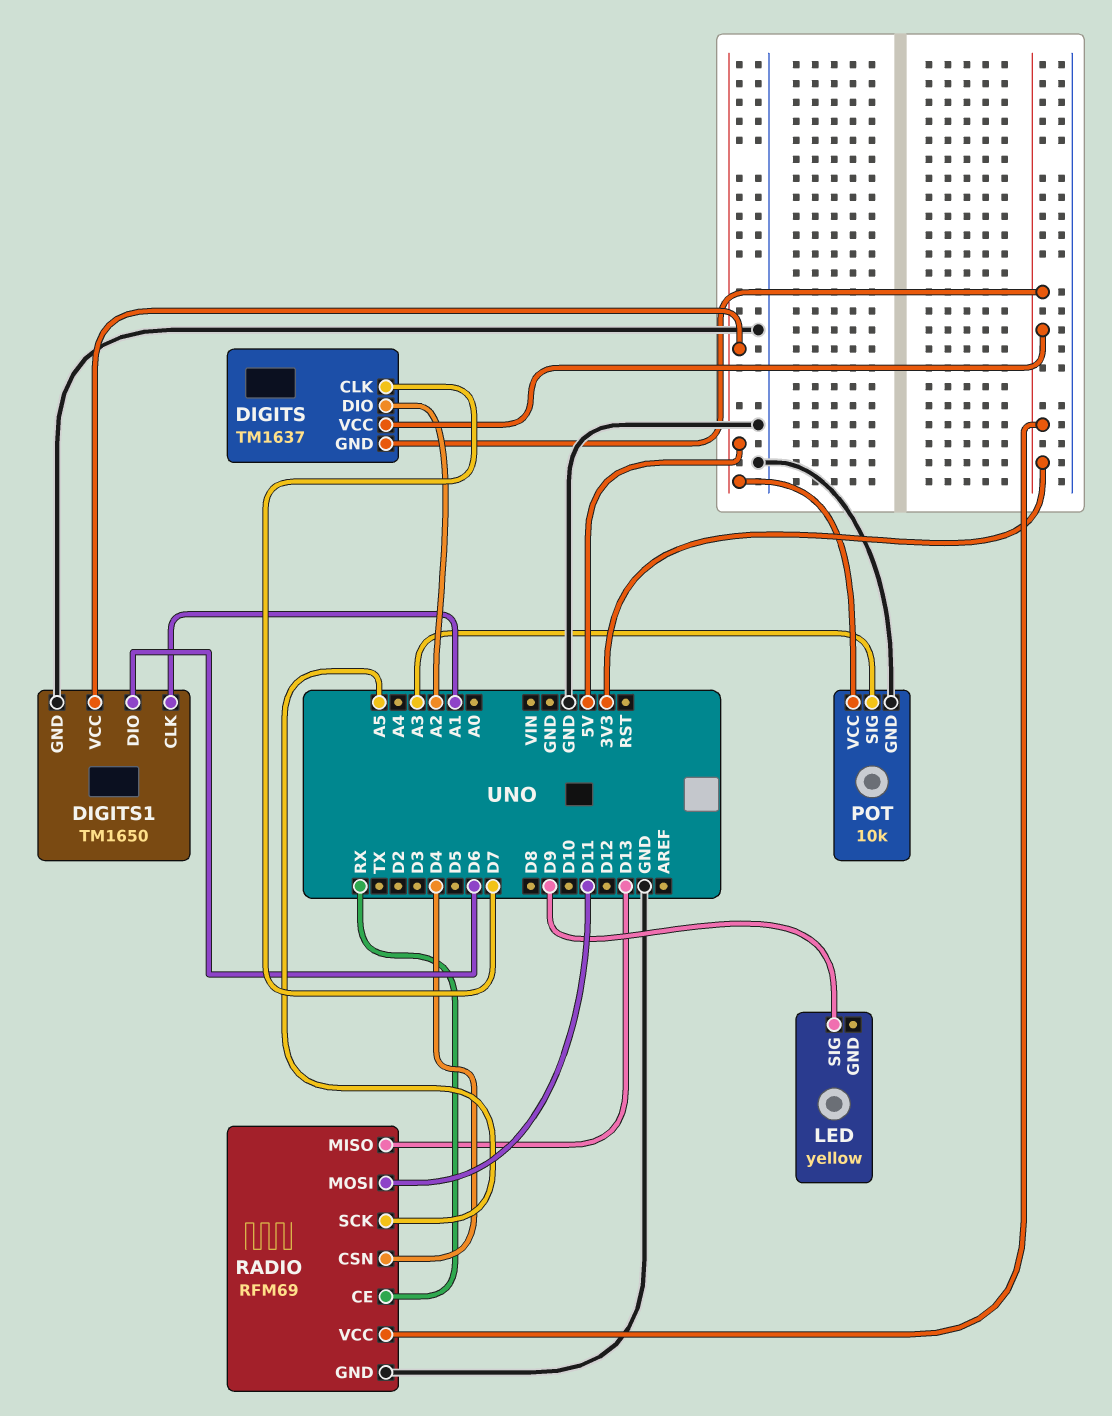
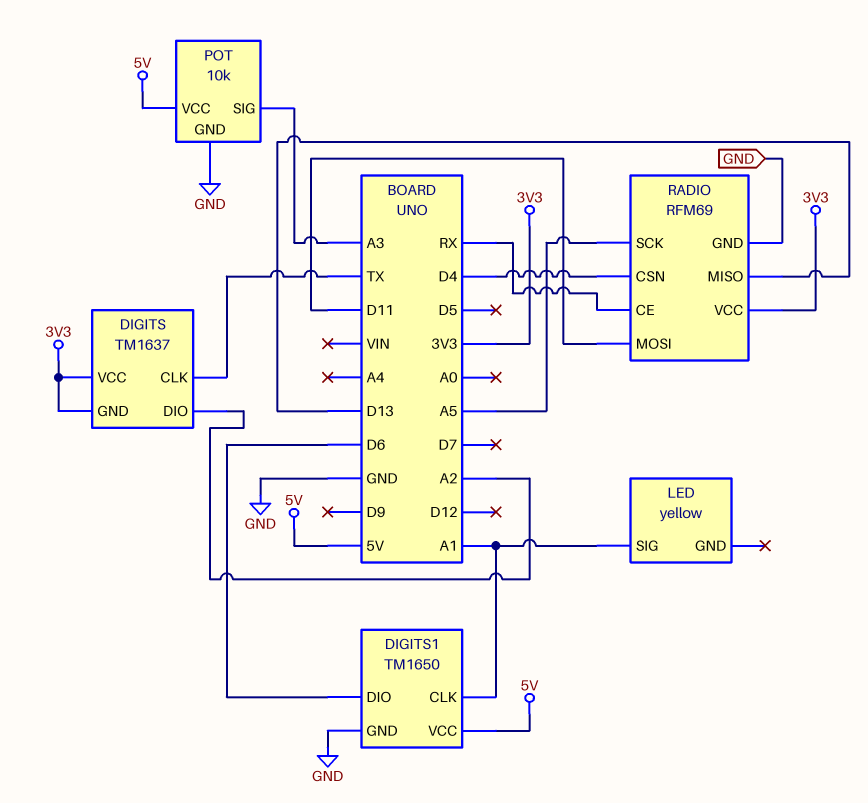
DIGITS pin CLK: D7 -> TX
LED pin SIG: D9 -> A1

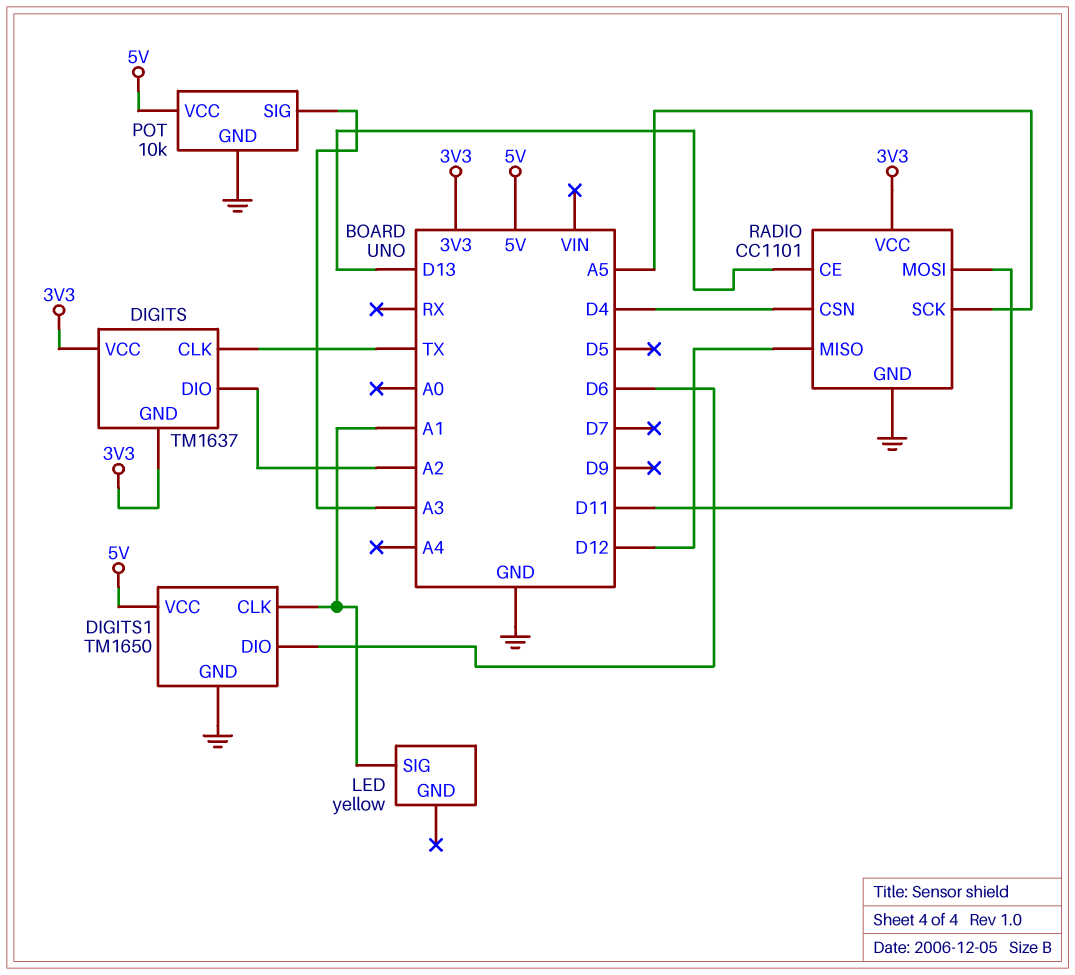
RADIO: RFM69 -> CC1101
RADIO pin CE: RX -> D13
RADIO pin MISO: D13 -> D12

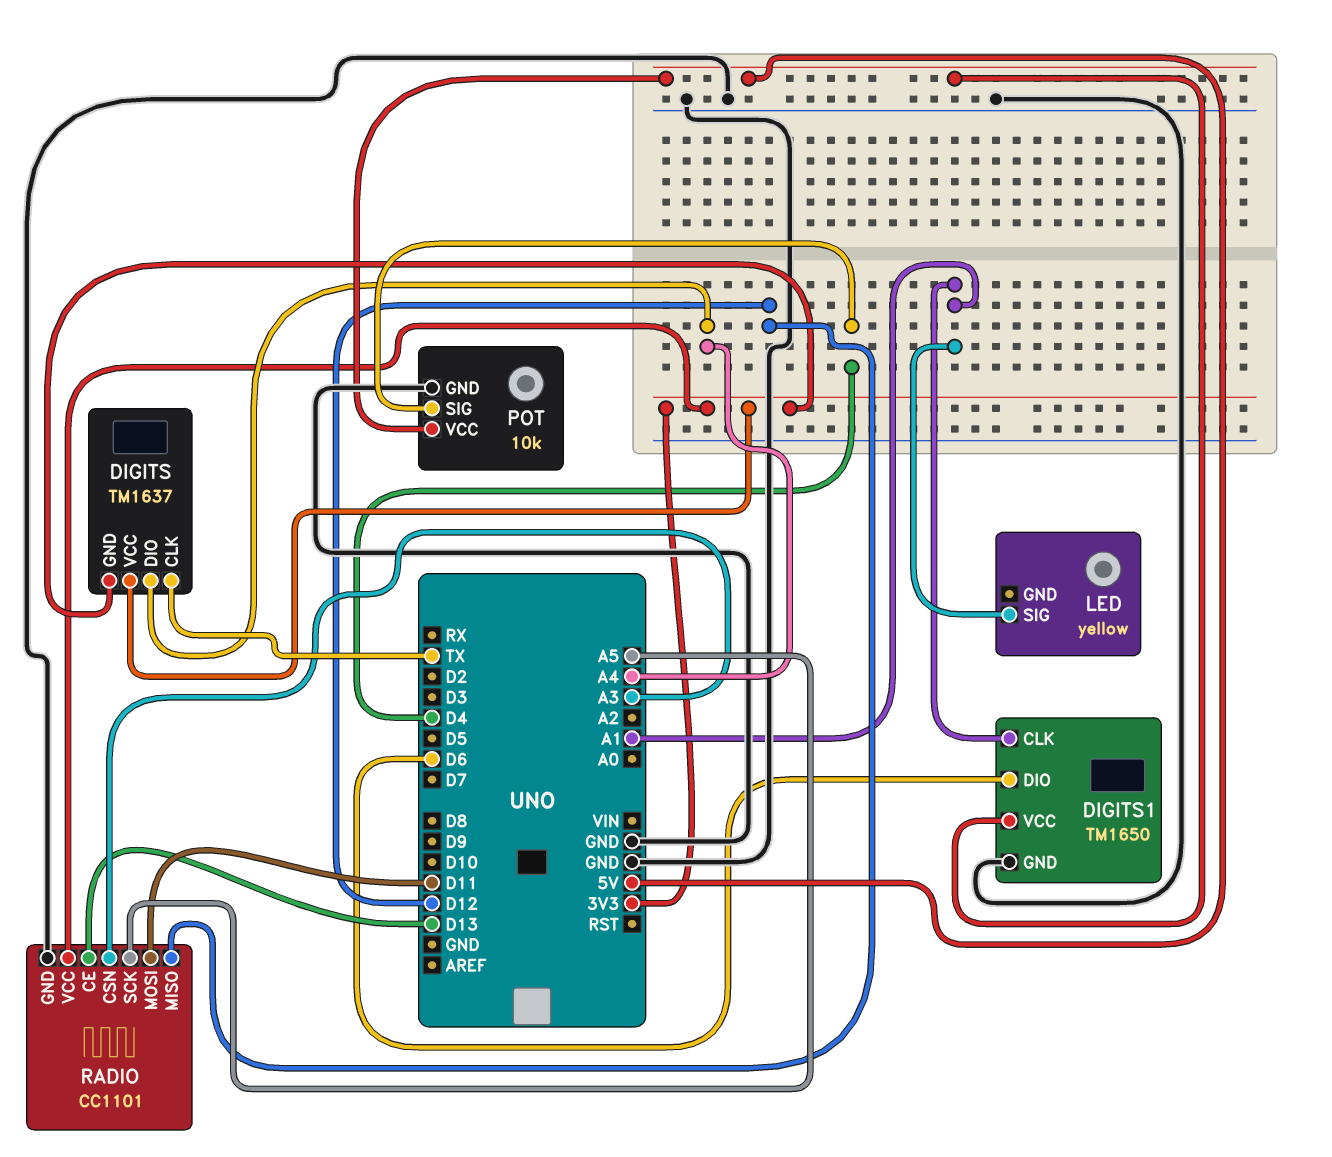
DIGITS pin DIO: A2 -> A4
POT pin SIG: A3 -> D4
RADIO pin CSN: D4 -> A3

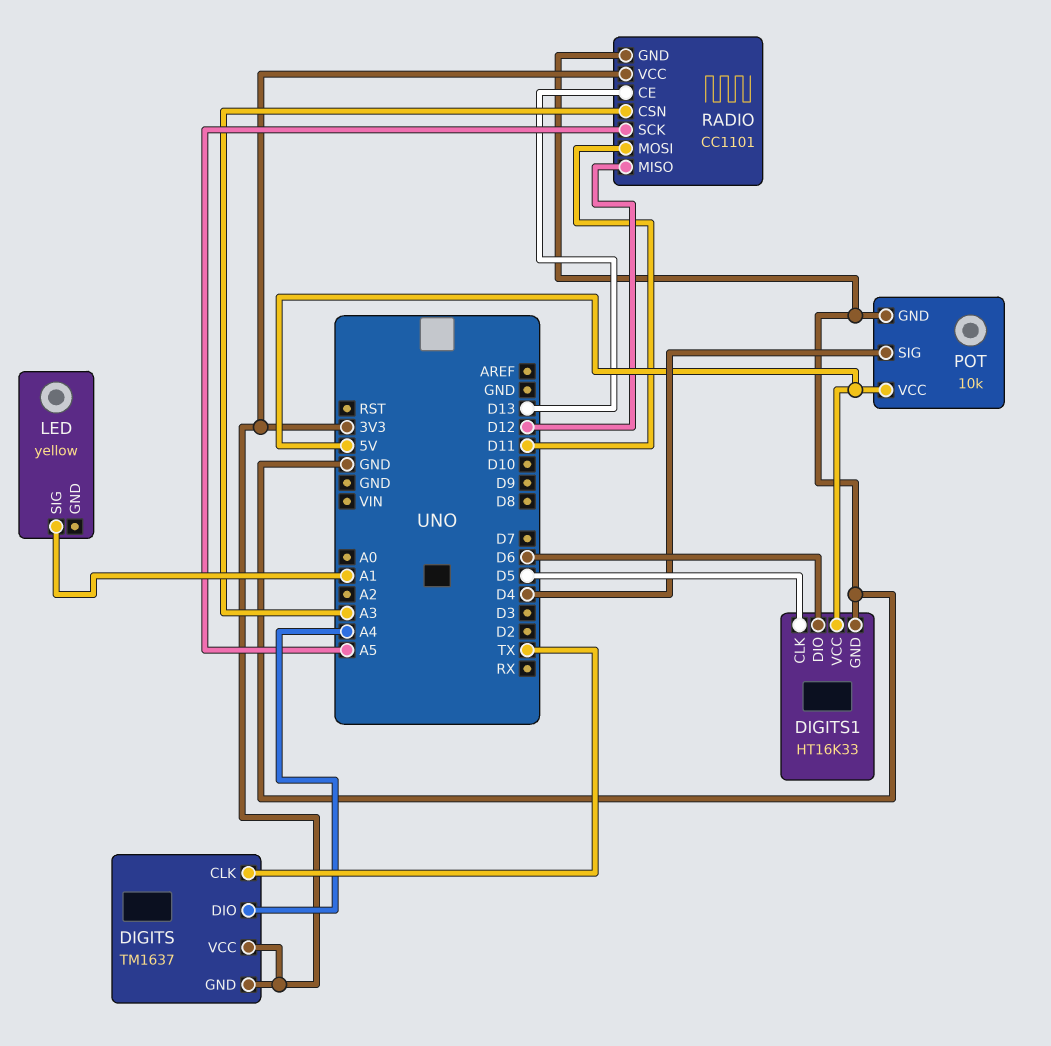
DIGITS1: TM1650 -> HT16K33
DIGITS1 pin CLK: A1 -> D5

